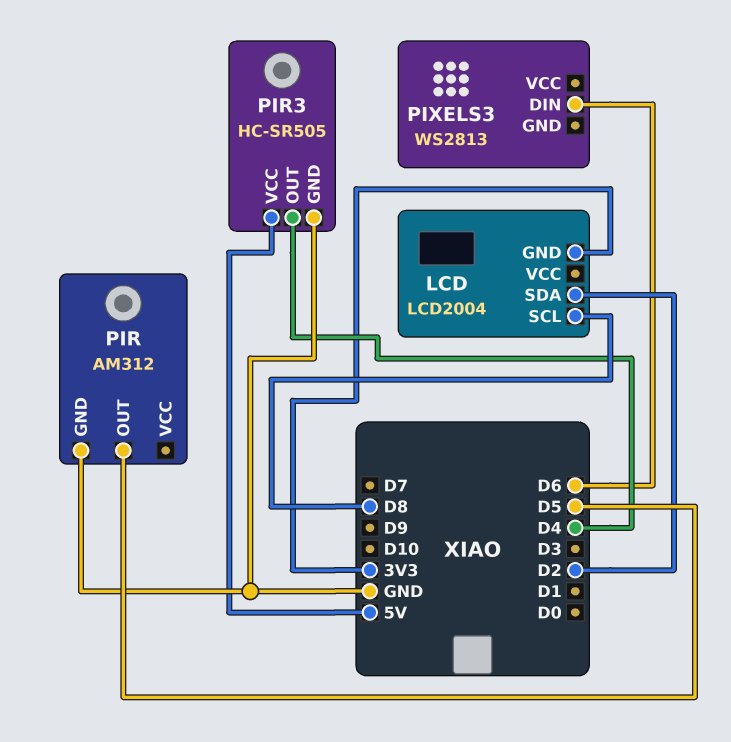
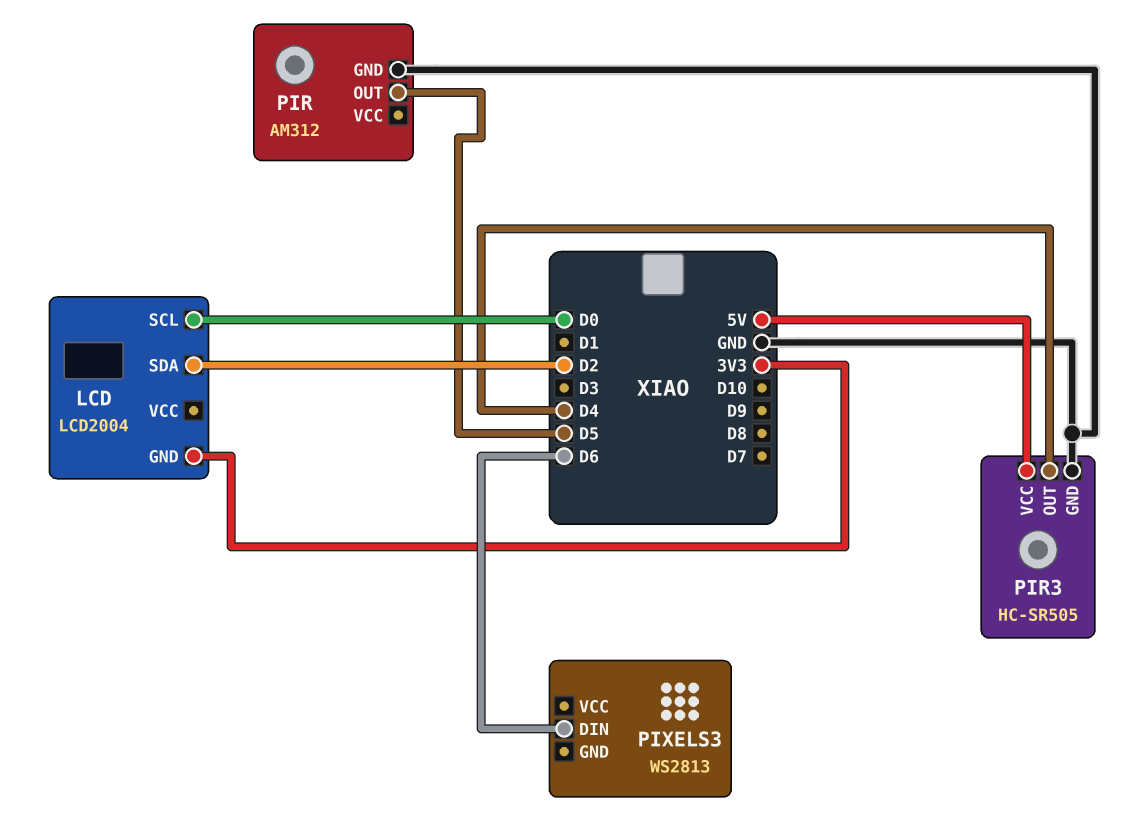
LCD pin SCL: D8 -> D0

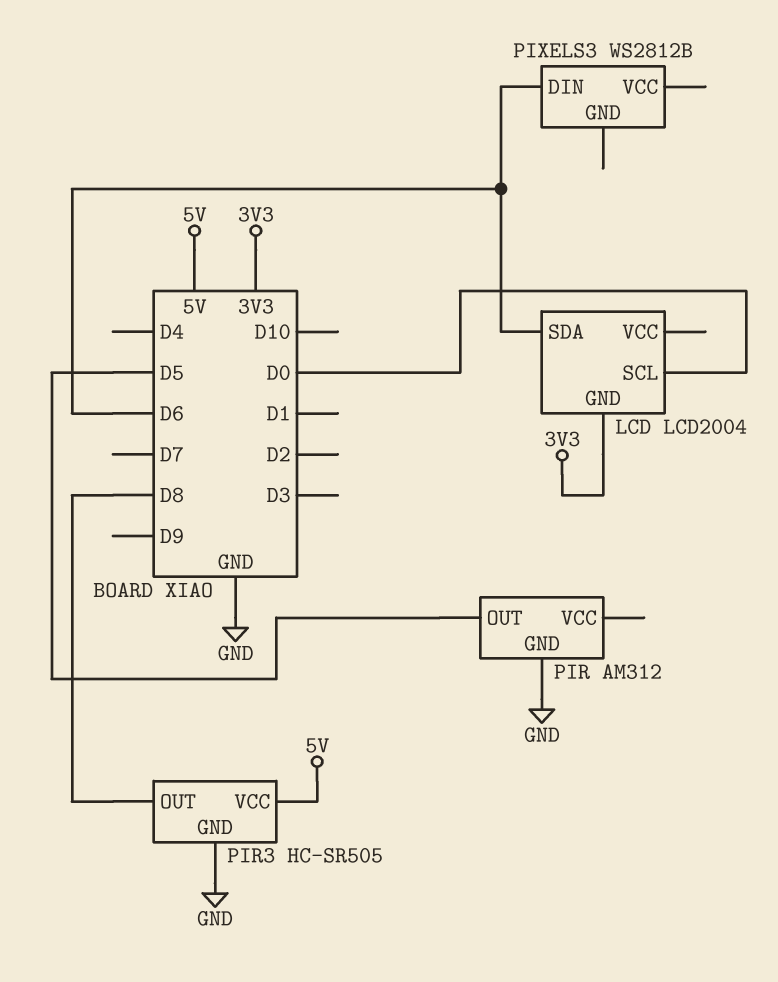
LCD pin SDA: D2 -> D6
PIR3 pin OUT: D4 -> D8
PIXELS3: WS2813 -> WS2812B

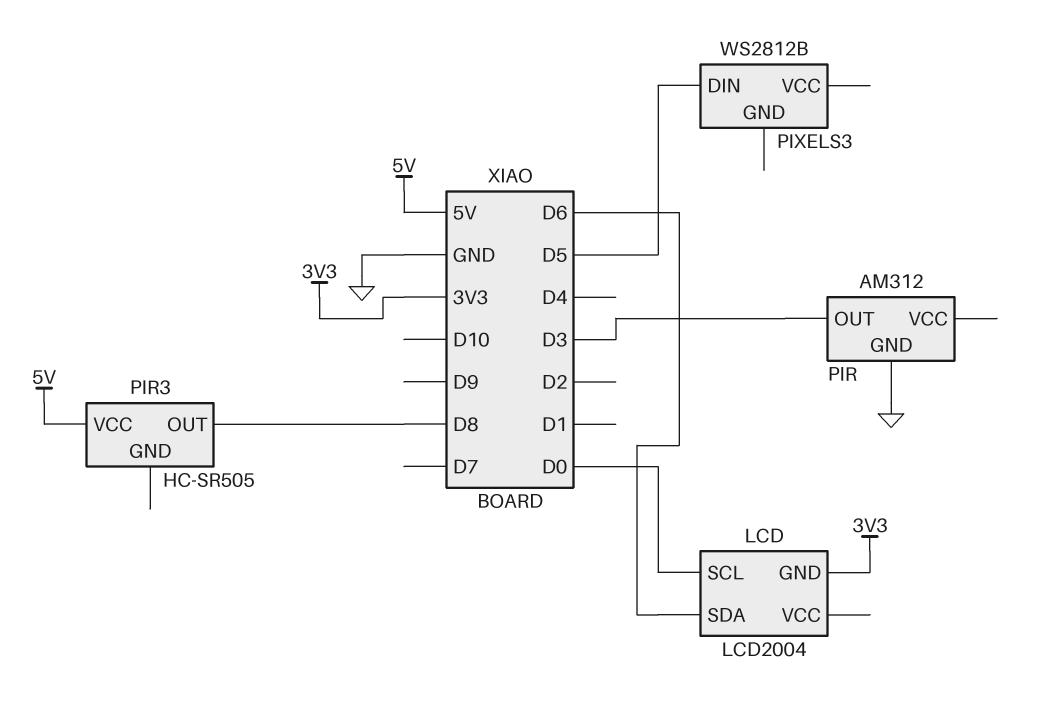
PIR pin OUT: D5 -> D3
PIR3 pin GND: GND -> none
PIXELS3 pin DIN: D6 -> D5

